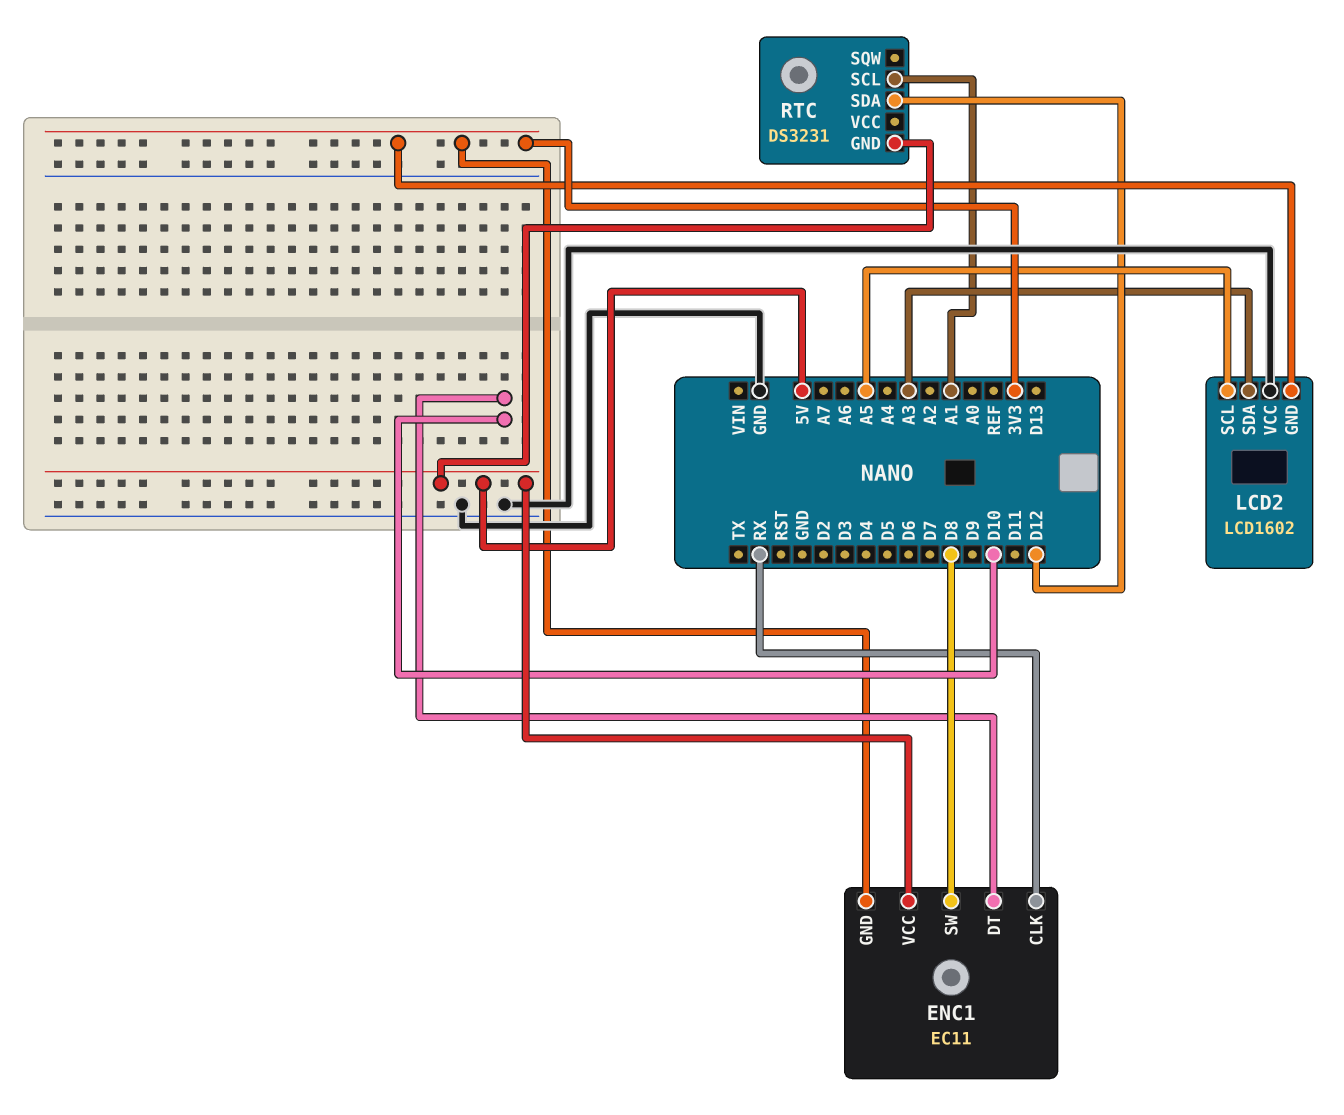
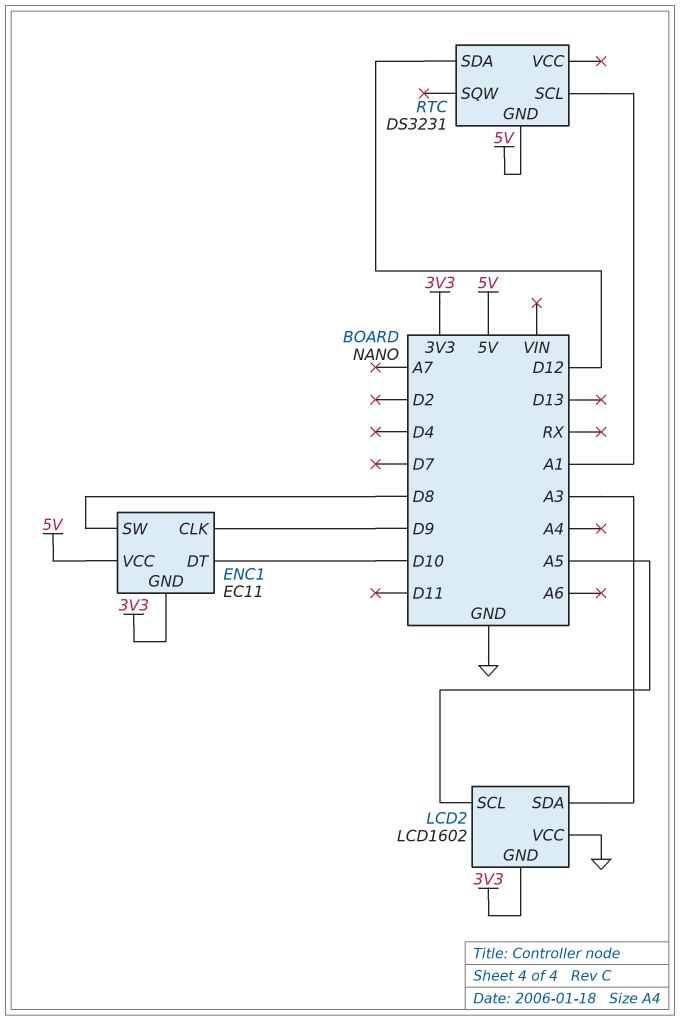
ENC1 pin CLK: RX -> D9

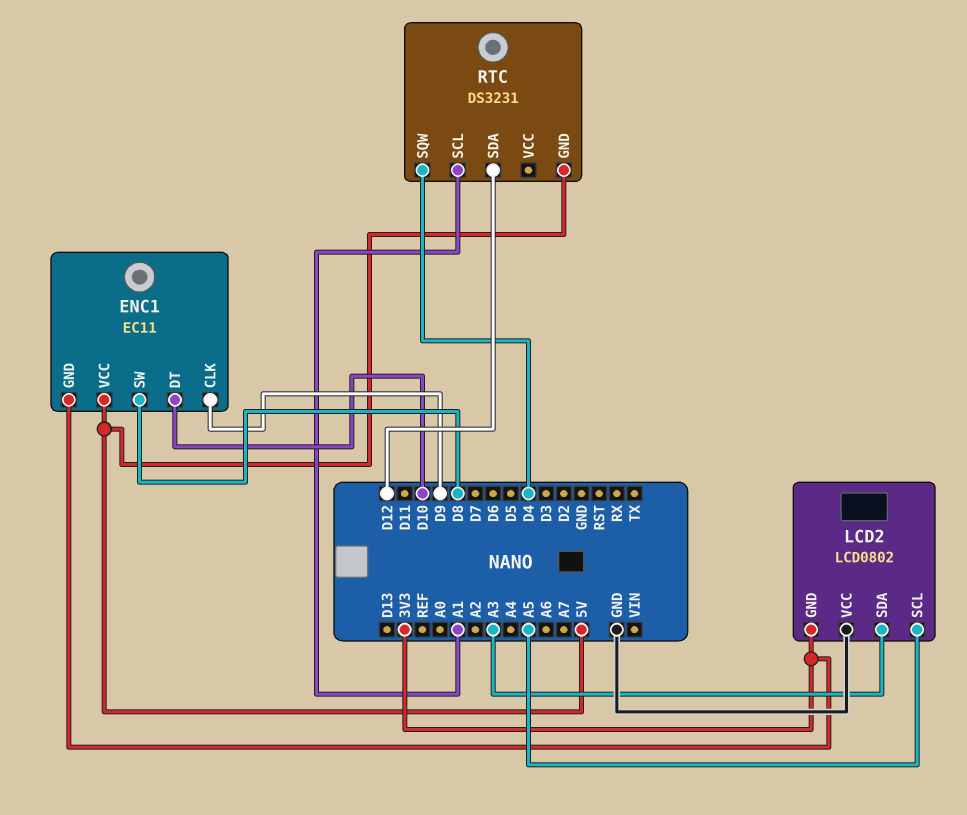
LCD2: LCD1602 -> LCD0802
RTC pin SQW: none -> D4

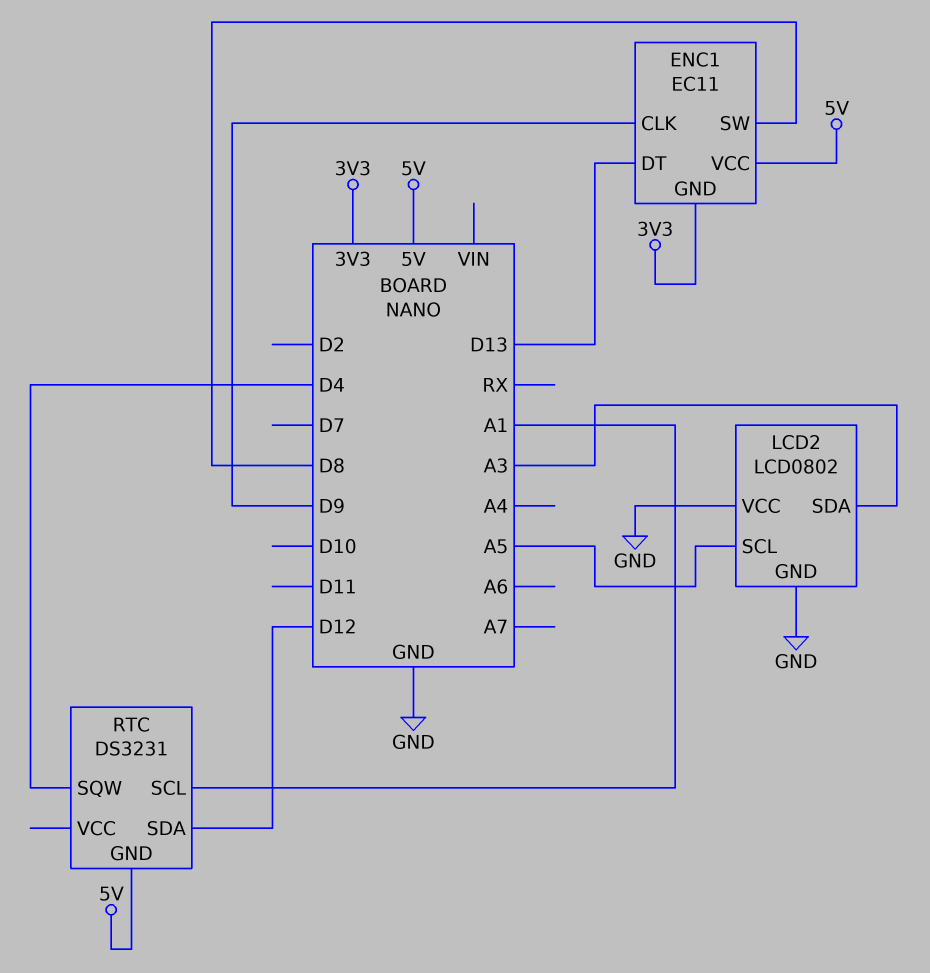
ENC1 pin DT: D10 -> D13
LCD2 pin GND: 3V3 -> GND

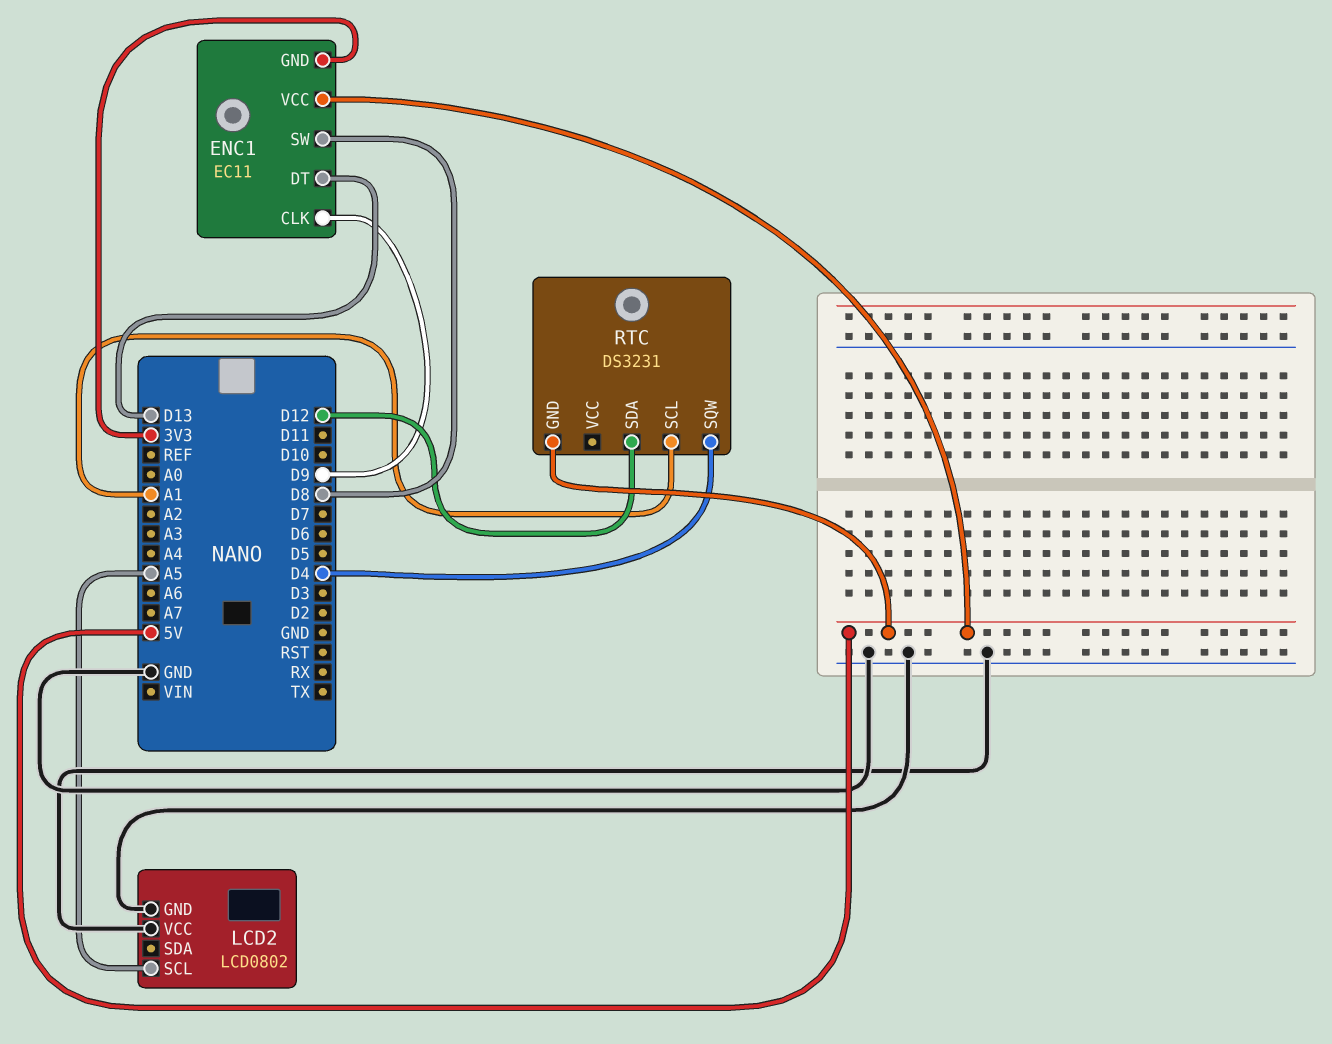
LCD2 pin SDA: A3 -> none

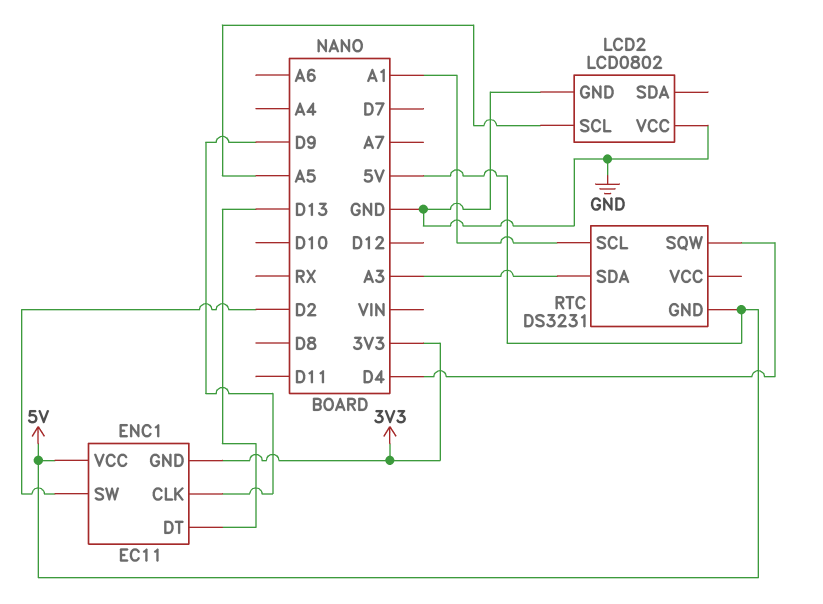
ENC1 pin SW: D8 -> D2
RTC pin SDA: D12 -> A3

